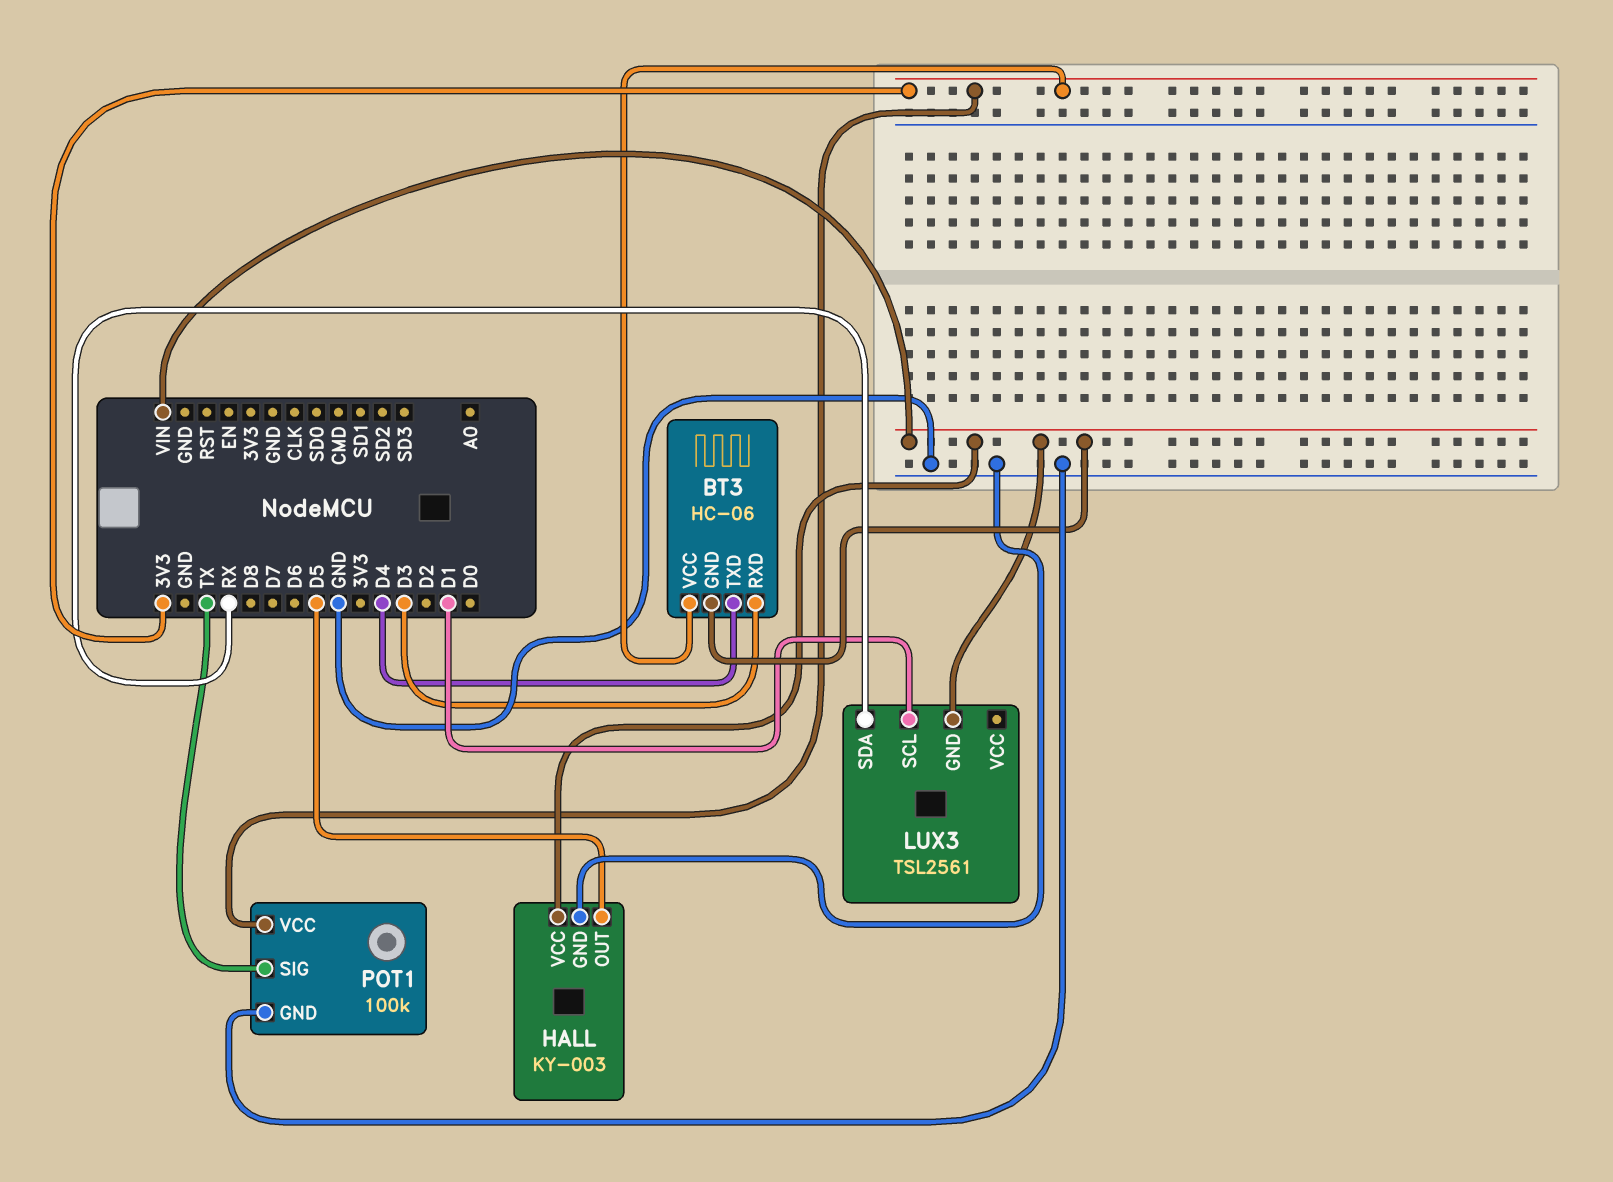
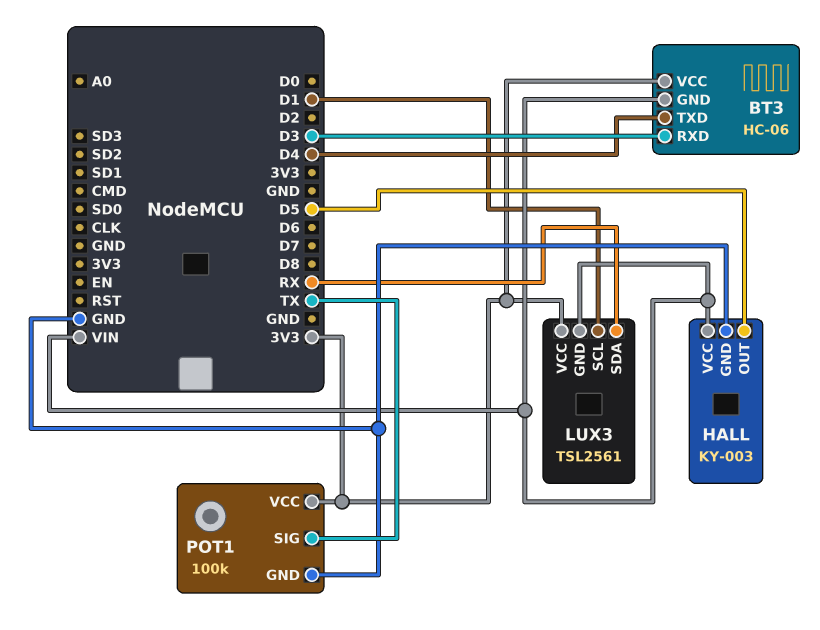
LUX3 pin VCC: none -> 3V3

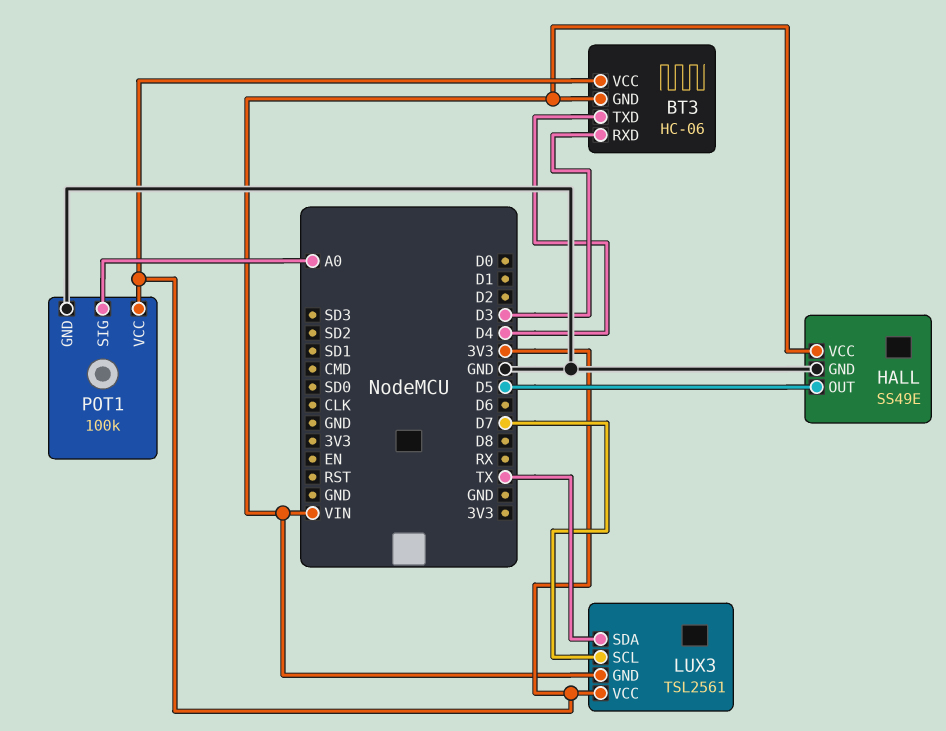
HALL: KY-003 -> SS49E
LUX3 pin SCL: D1 -> D7
LUX3 pin SDA: RX -> TX
POT1 pin SIG: TX -> A0

